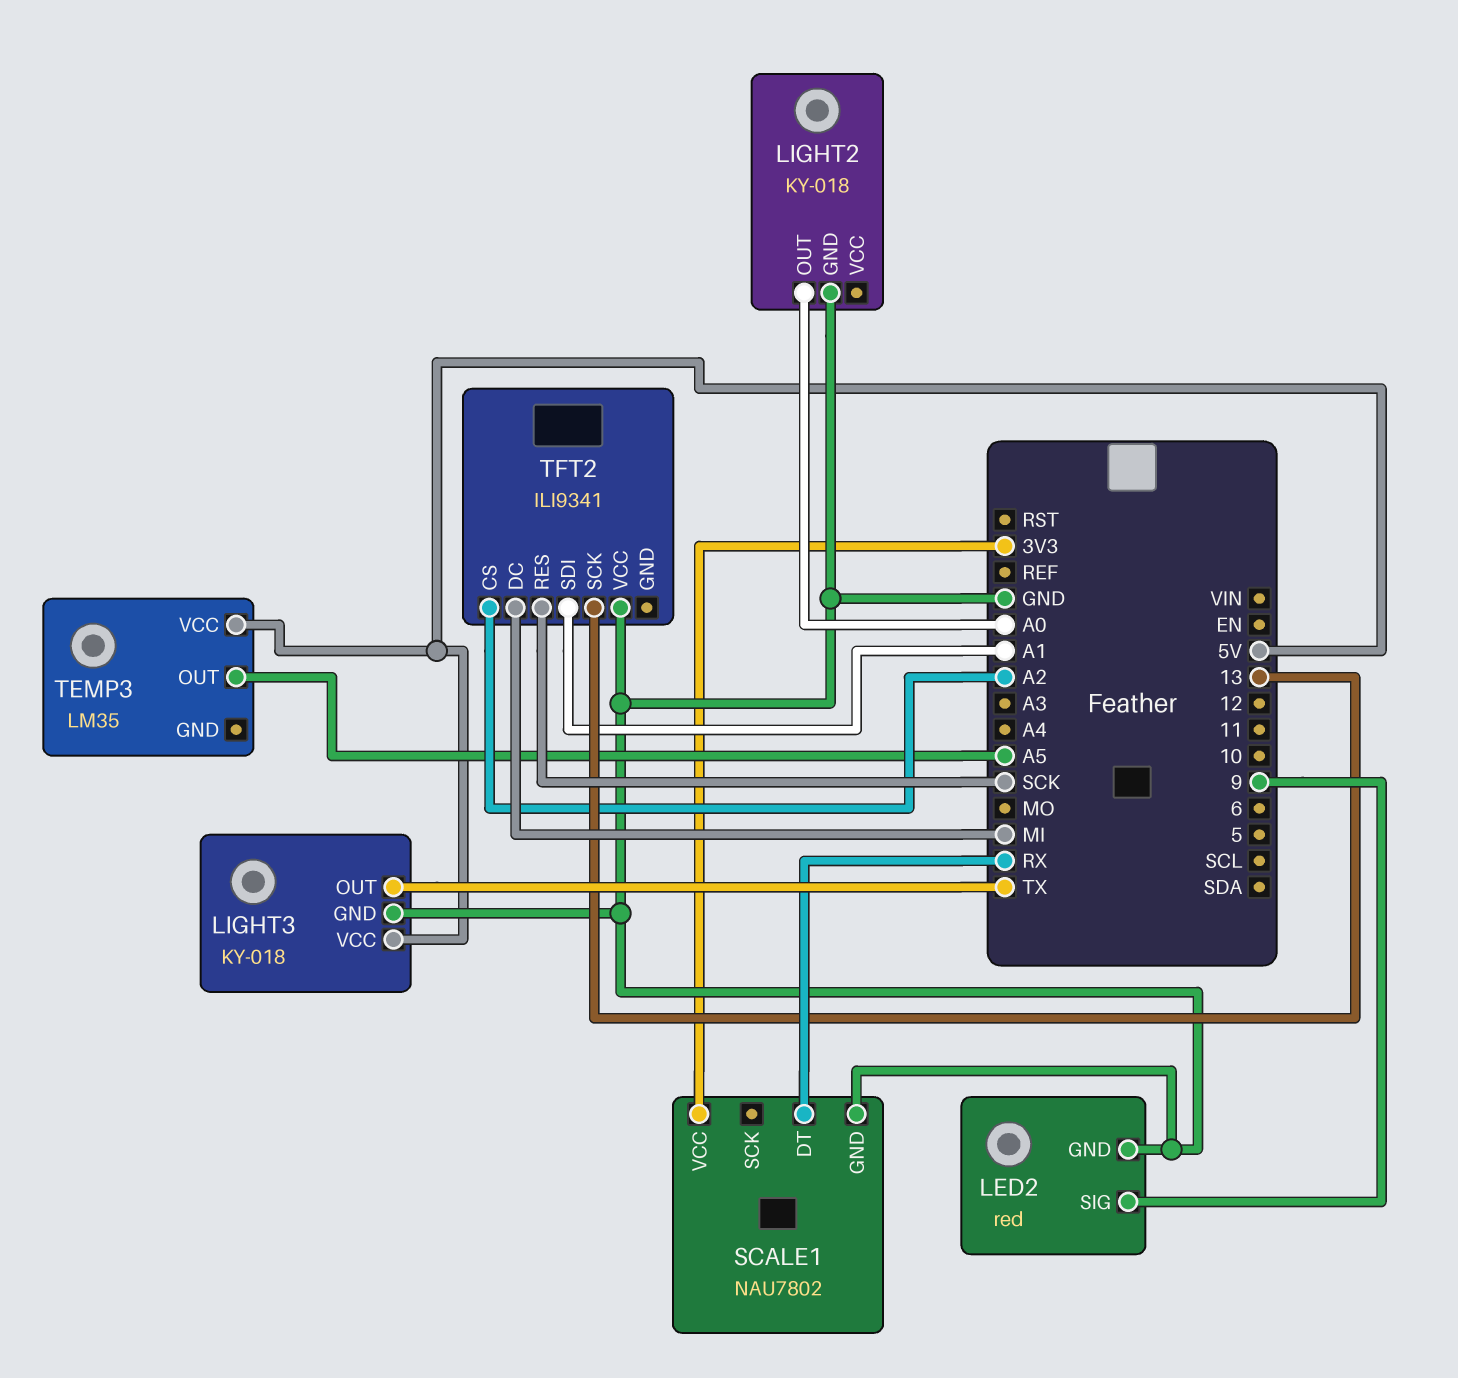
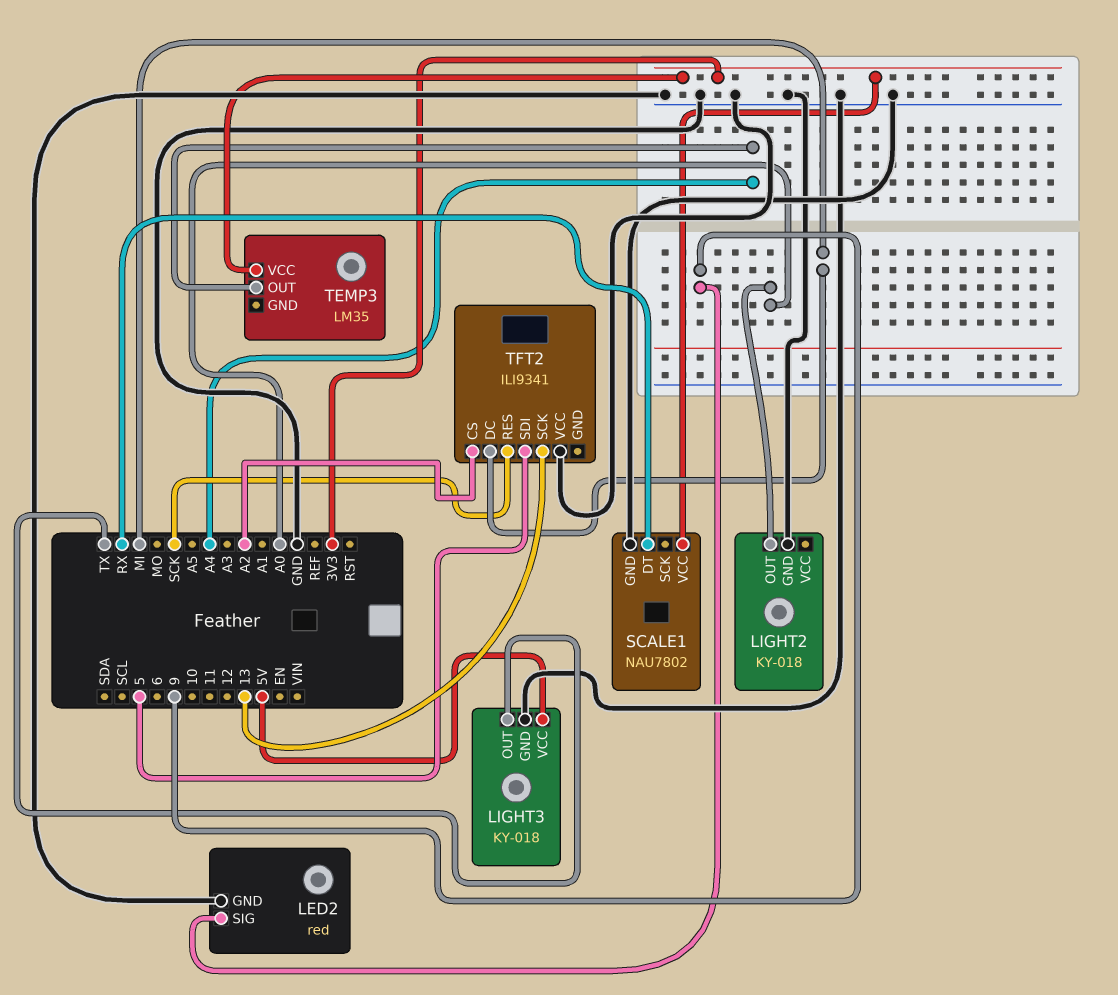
TEMP3 pin OUT: A5 -> A4
TEMP3 pin VCC: 5V -> 3V3
TFT2 pin SDI: A1 -> 5

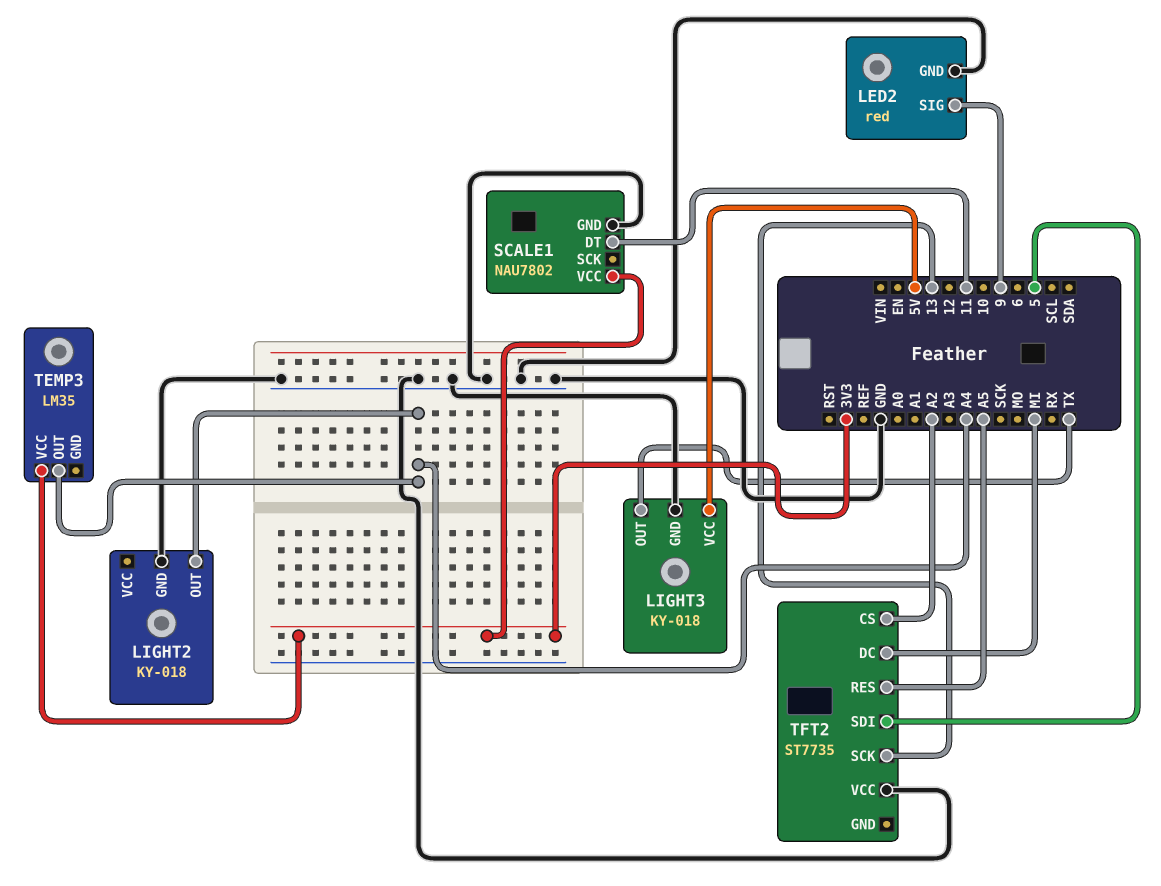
LIGHT2 pin OUT: A0 -> A4
SCALE1 pin DT: RX -> 11
TFT2: ILI9341 -> ST7735
TFT2 pin RES: SCK -> A5

